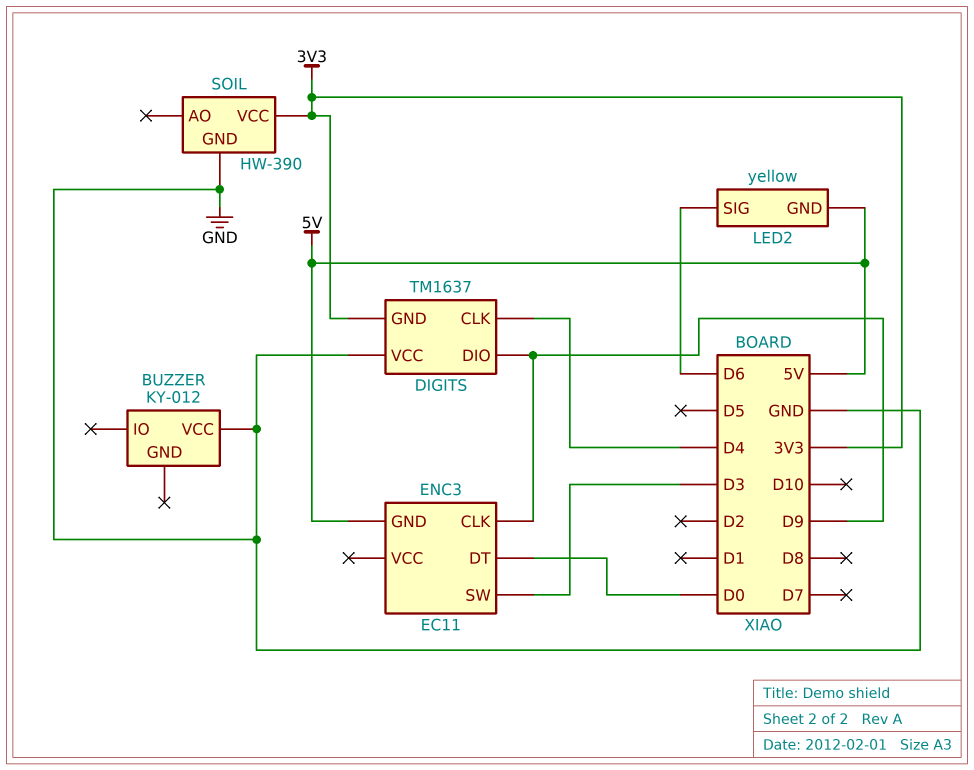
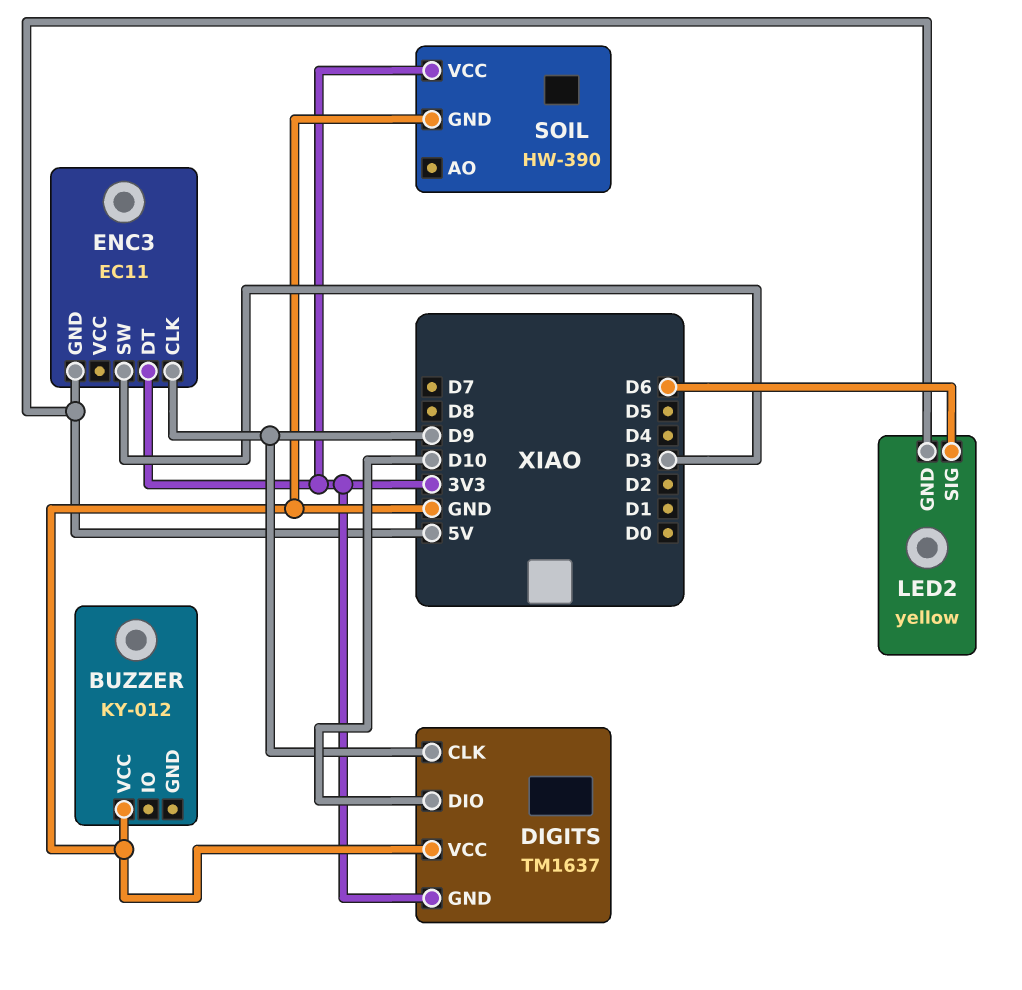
DIGITS pin CLK: D4 -> D9
DIGITS pin DIO: D9 -> D10
ENC3 pin DT: D0 -> 3V3

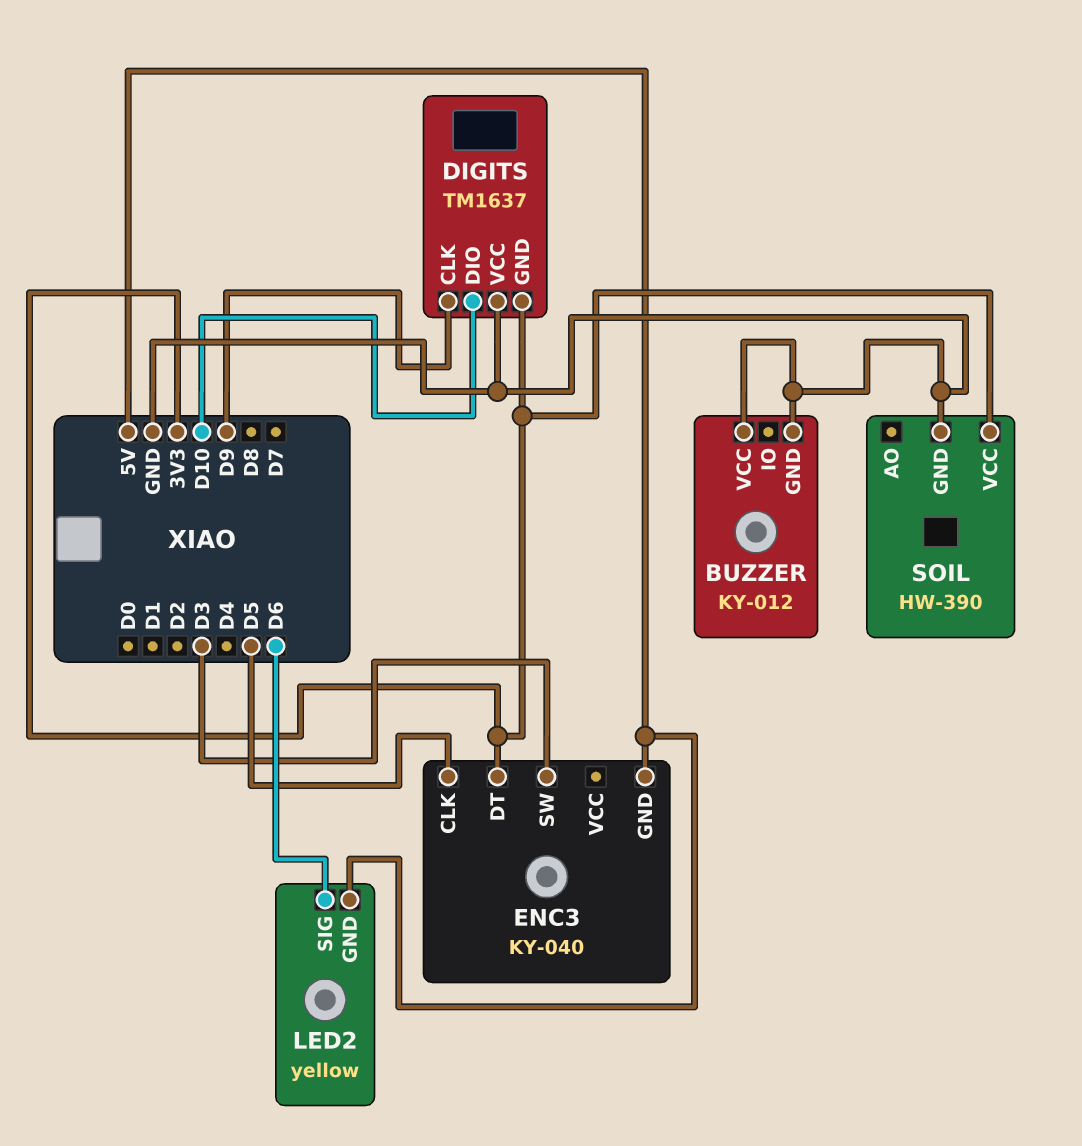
BUZZER pin GND: none -> GND
ENC3: EC11 -> KY-040
ENC3 pin CLK: D9 -> D5

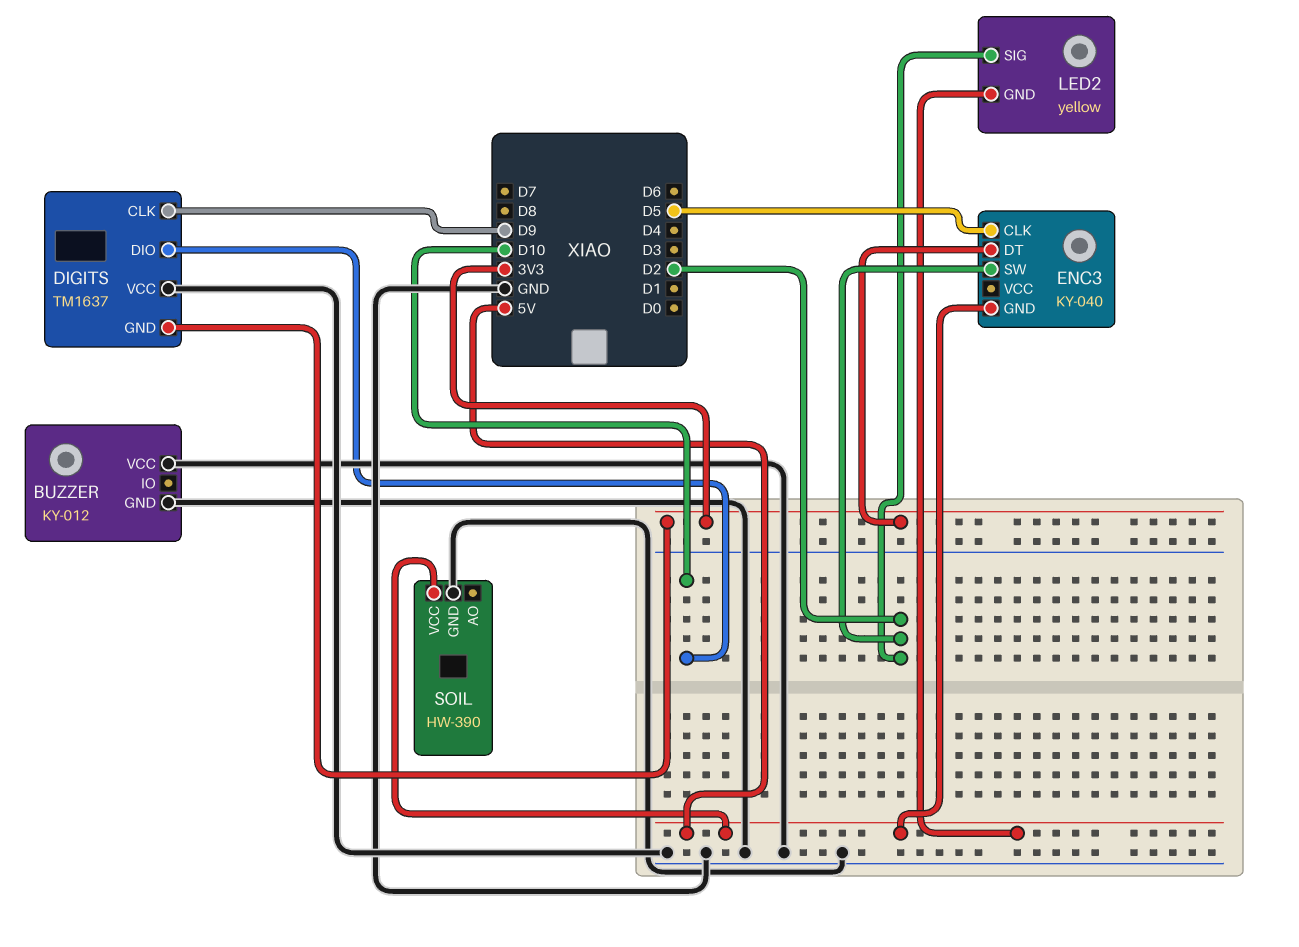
ENC3 pin SW: D3 -> D2
LED2 pin SIG: D6 -> D2
SOIL pin VCC: 3V3 -> 5V

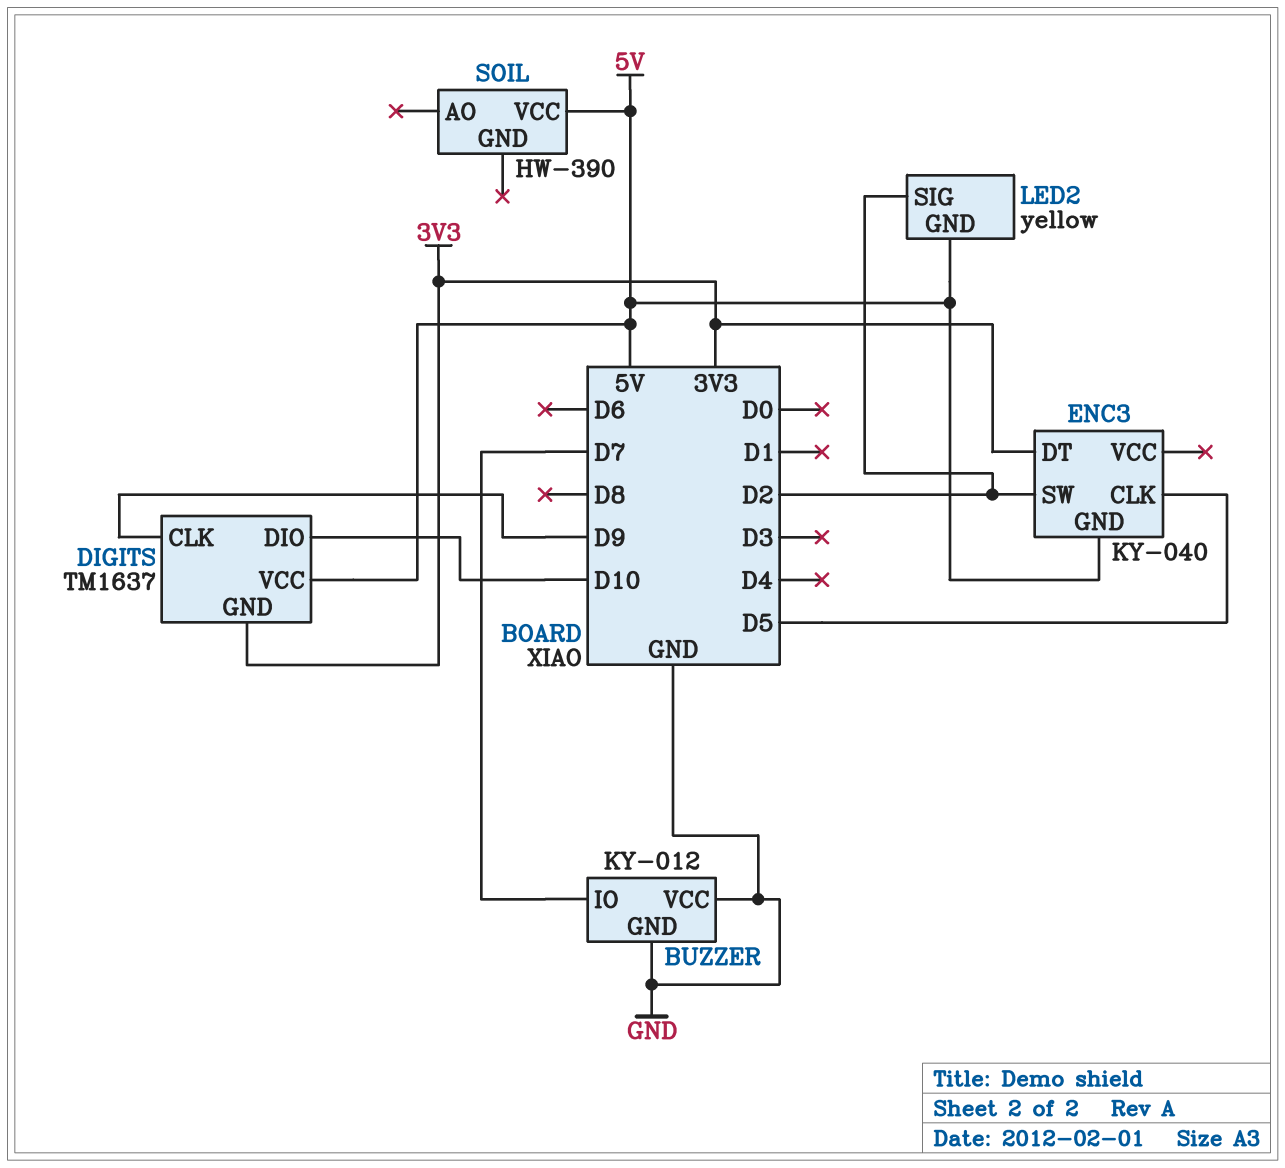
BUZZER pin IO: none -> D7
DIGITS pin VCC: GND -> 5V
SOIL pin GND: GND -> none

